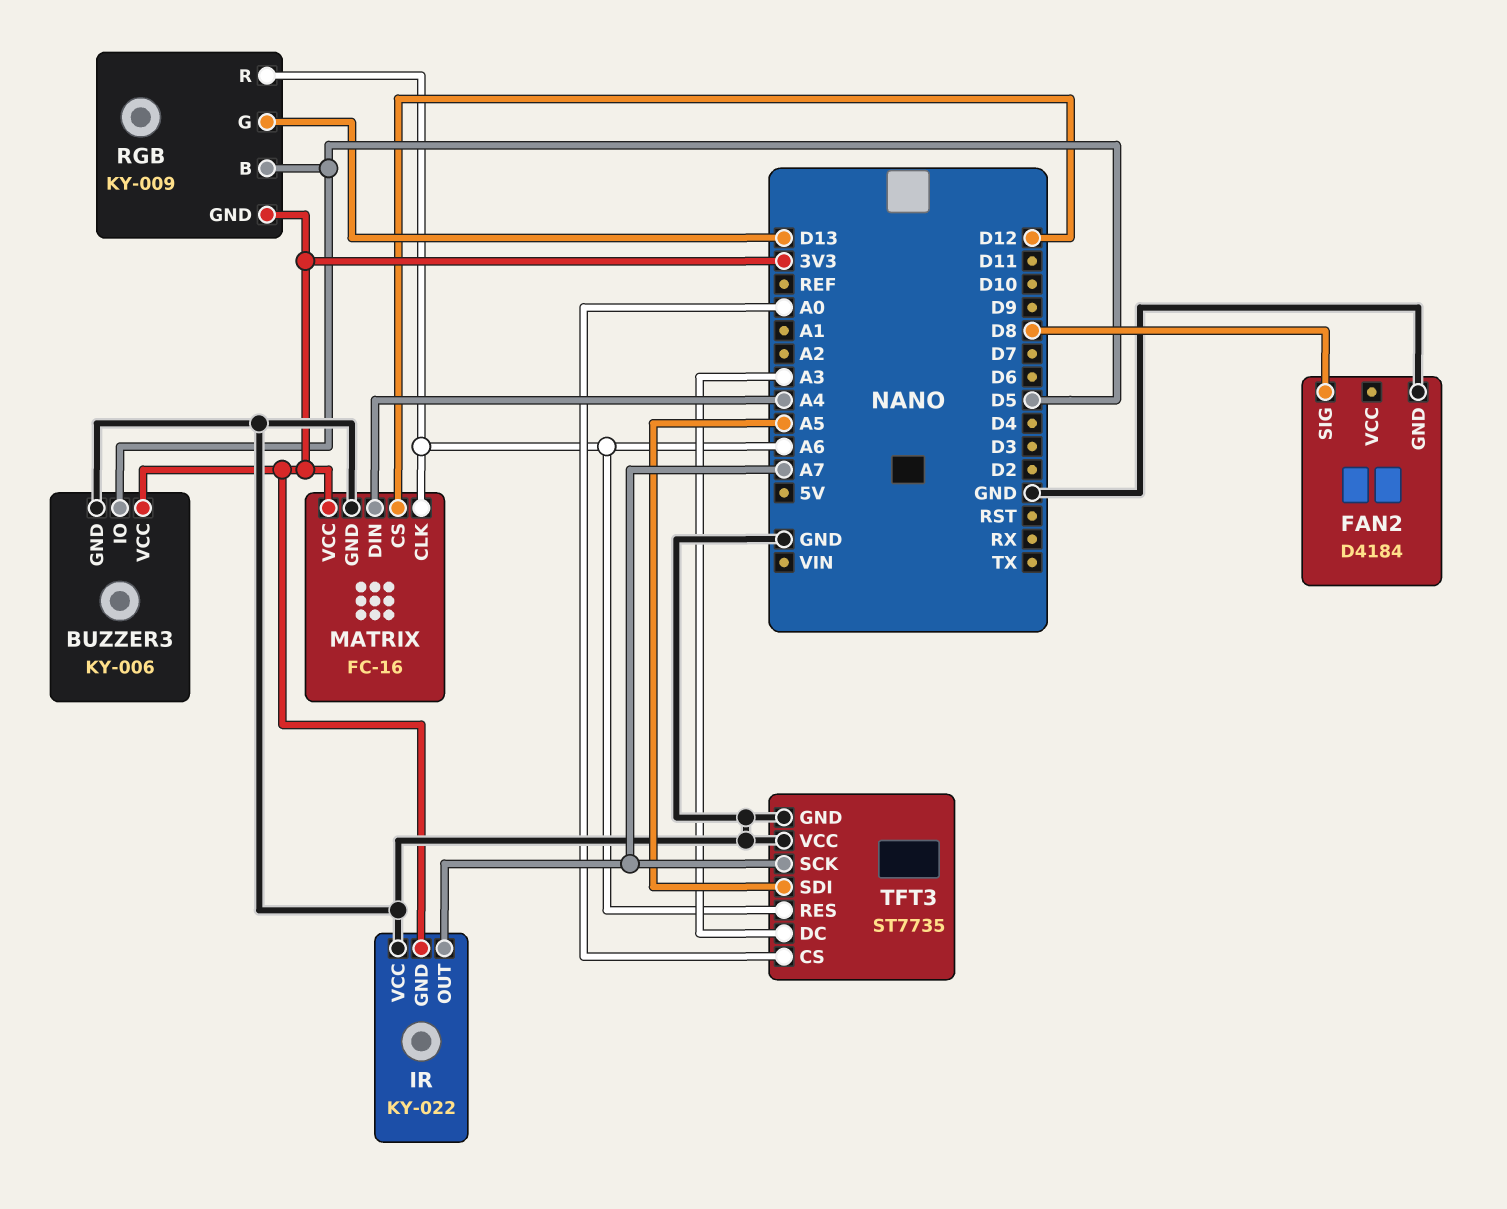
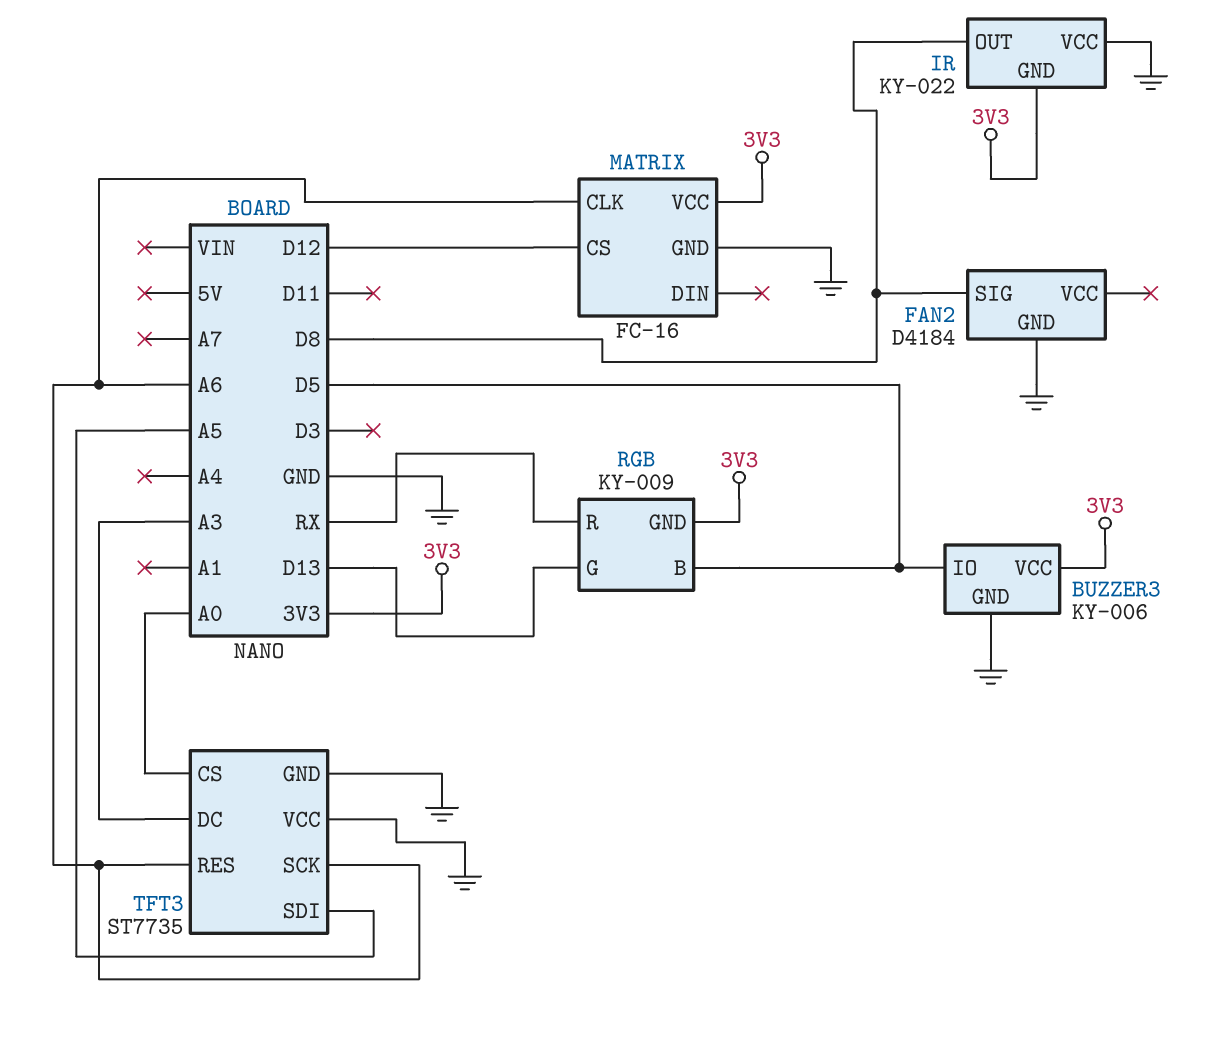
IR pin OUT: A7 -> D8
MATRIX pin DIN: A4 -> none
RGB pin R: A6 -> RX
TFT3 pin SCK: A7 -> A6

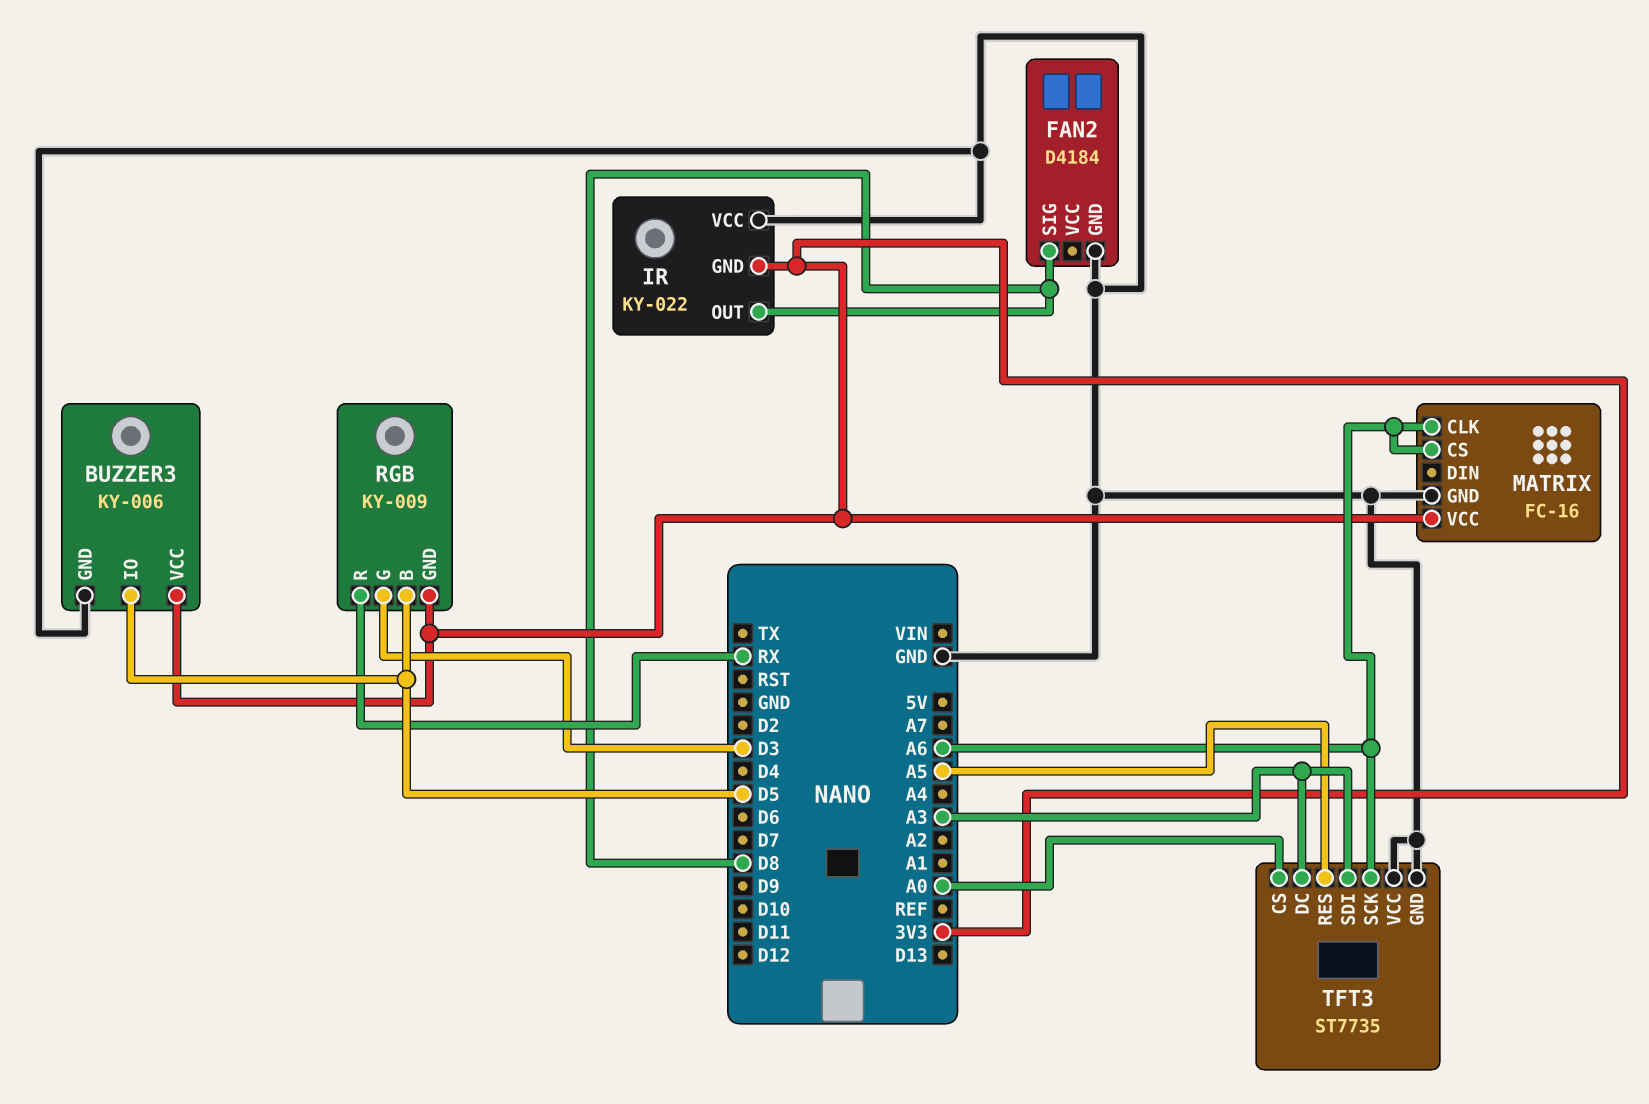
MATRIX pin CS: D12 -> A6
RGB pin G: D13 -> D3
TFT3 pin RES: A6 -> A5
TFT3 pin SDI: A5 -> A3

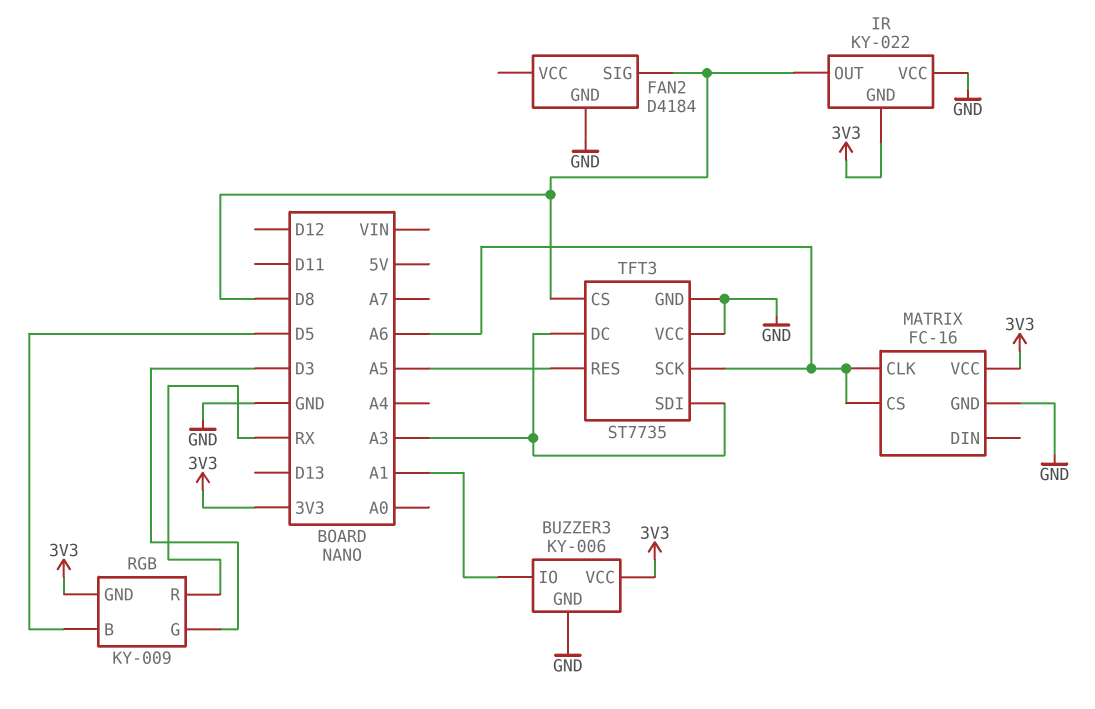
BUZZER3 pin IO: D5 -> A1
TFT3 pin CS: A0 -> D8

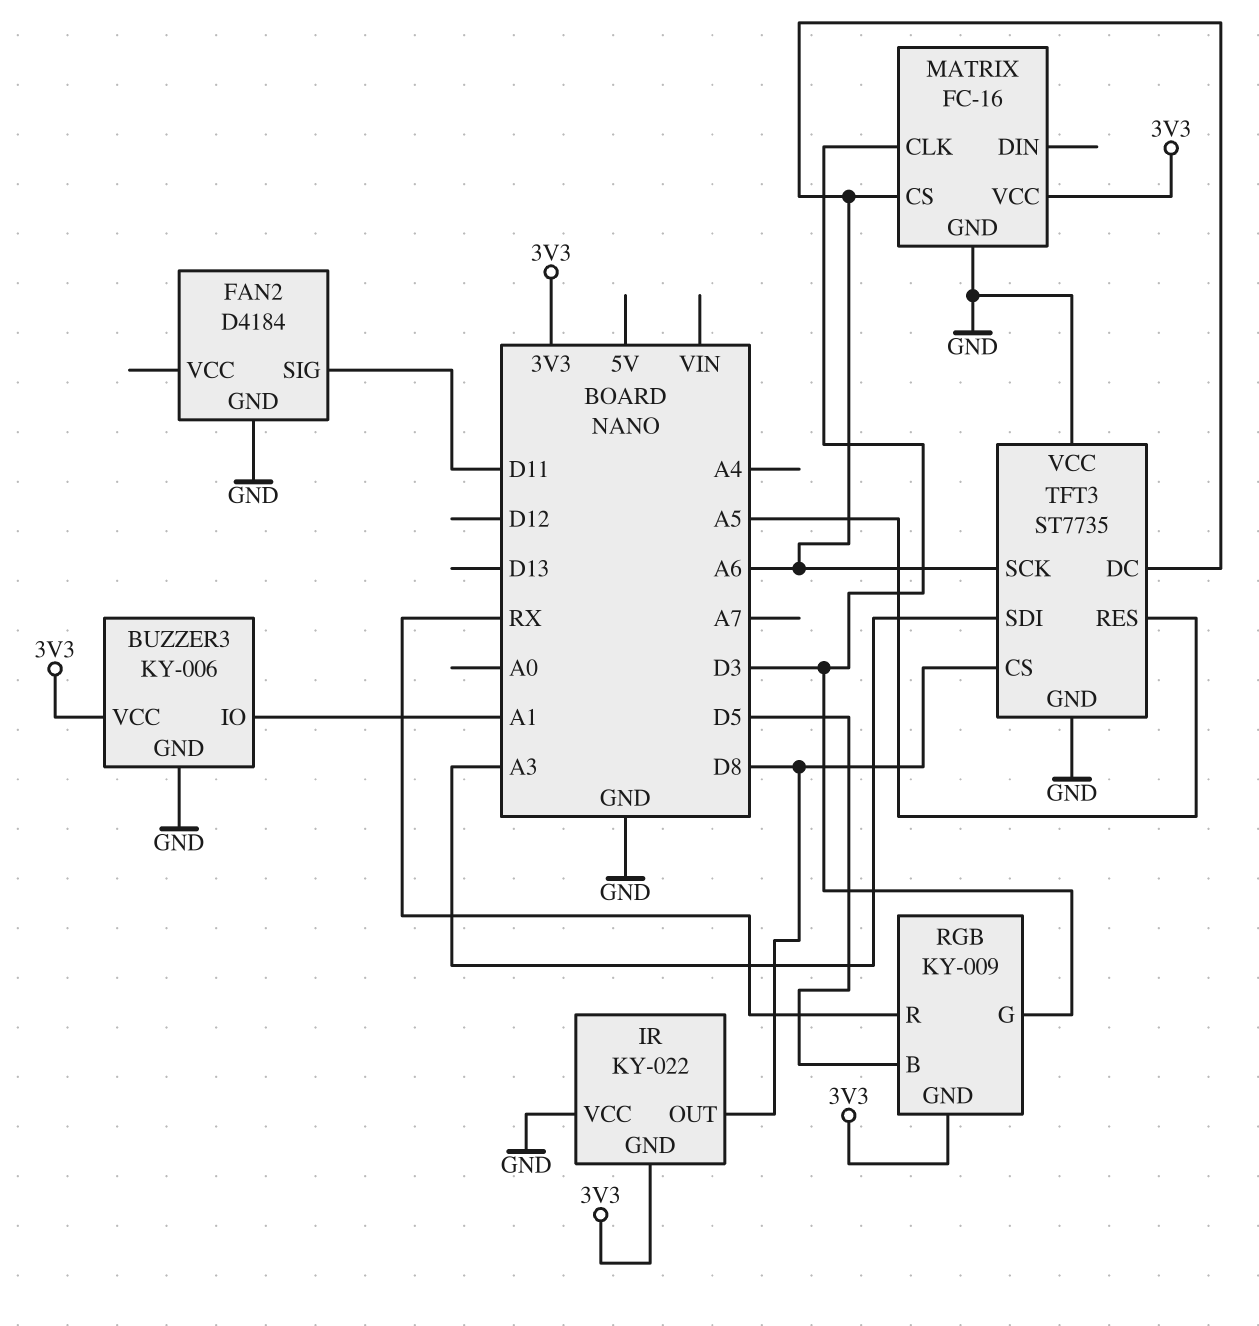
FAN2 pin SIG: D8 -> D11
MATRIX pin CLK: A6 -> D3
TFT3 pin DC: A3 -> A6

